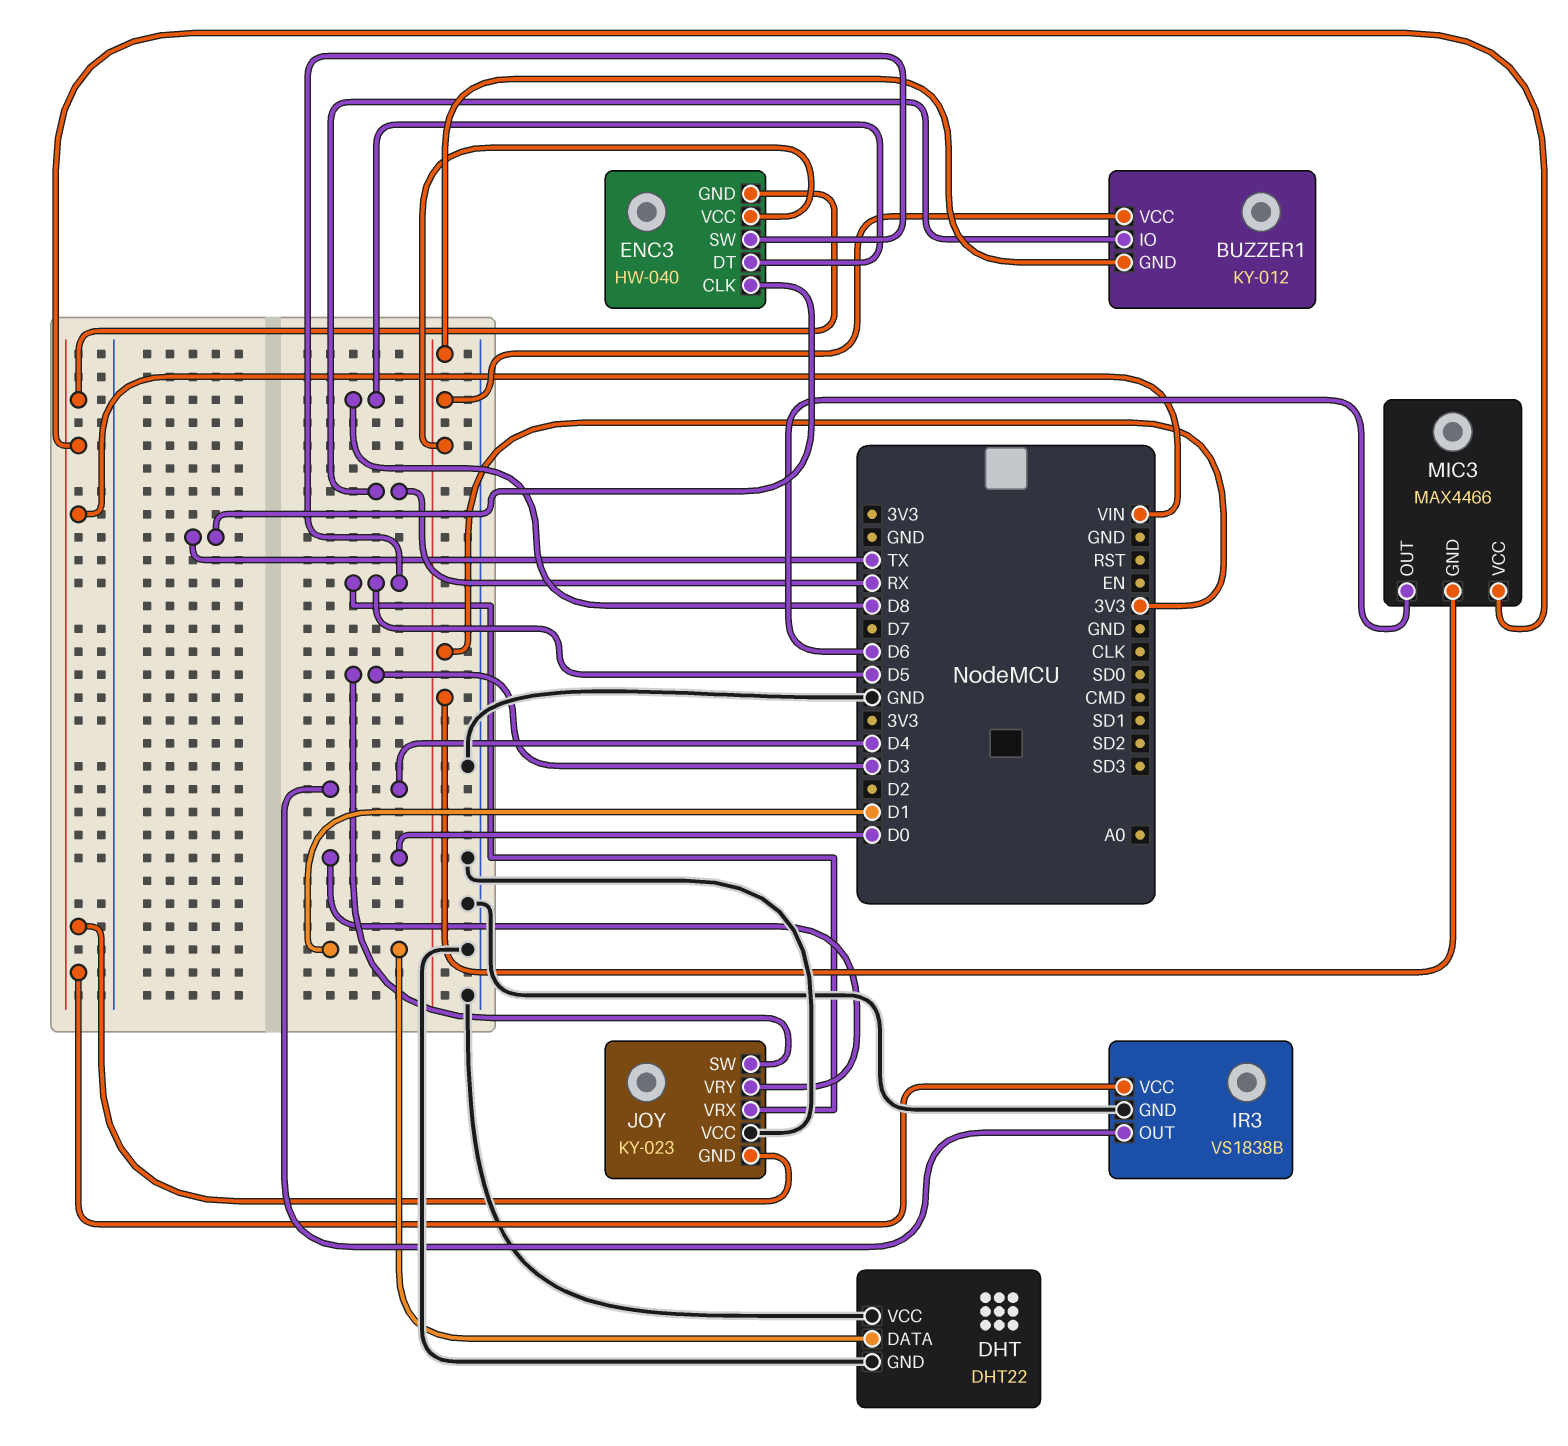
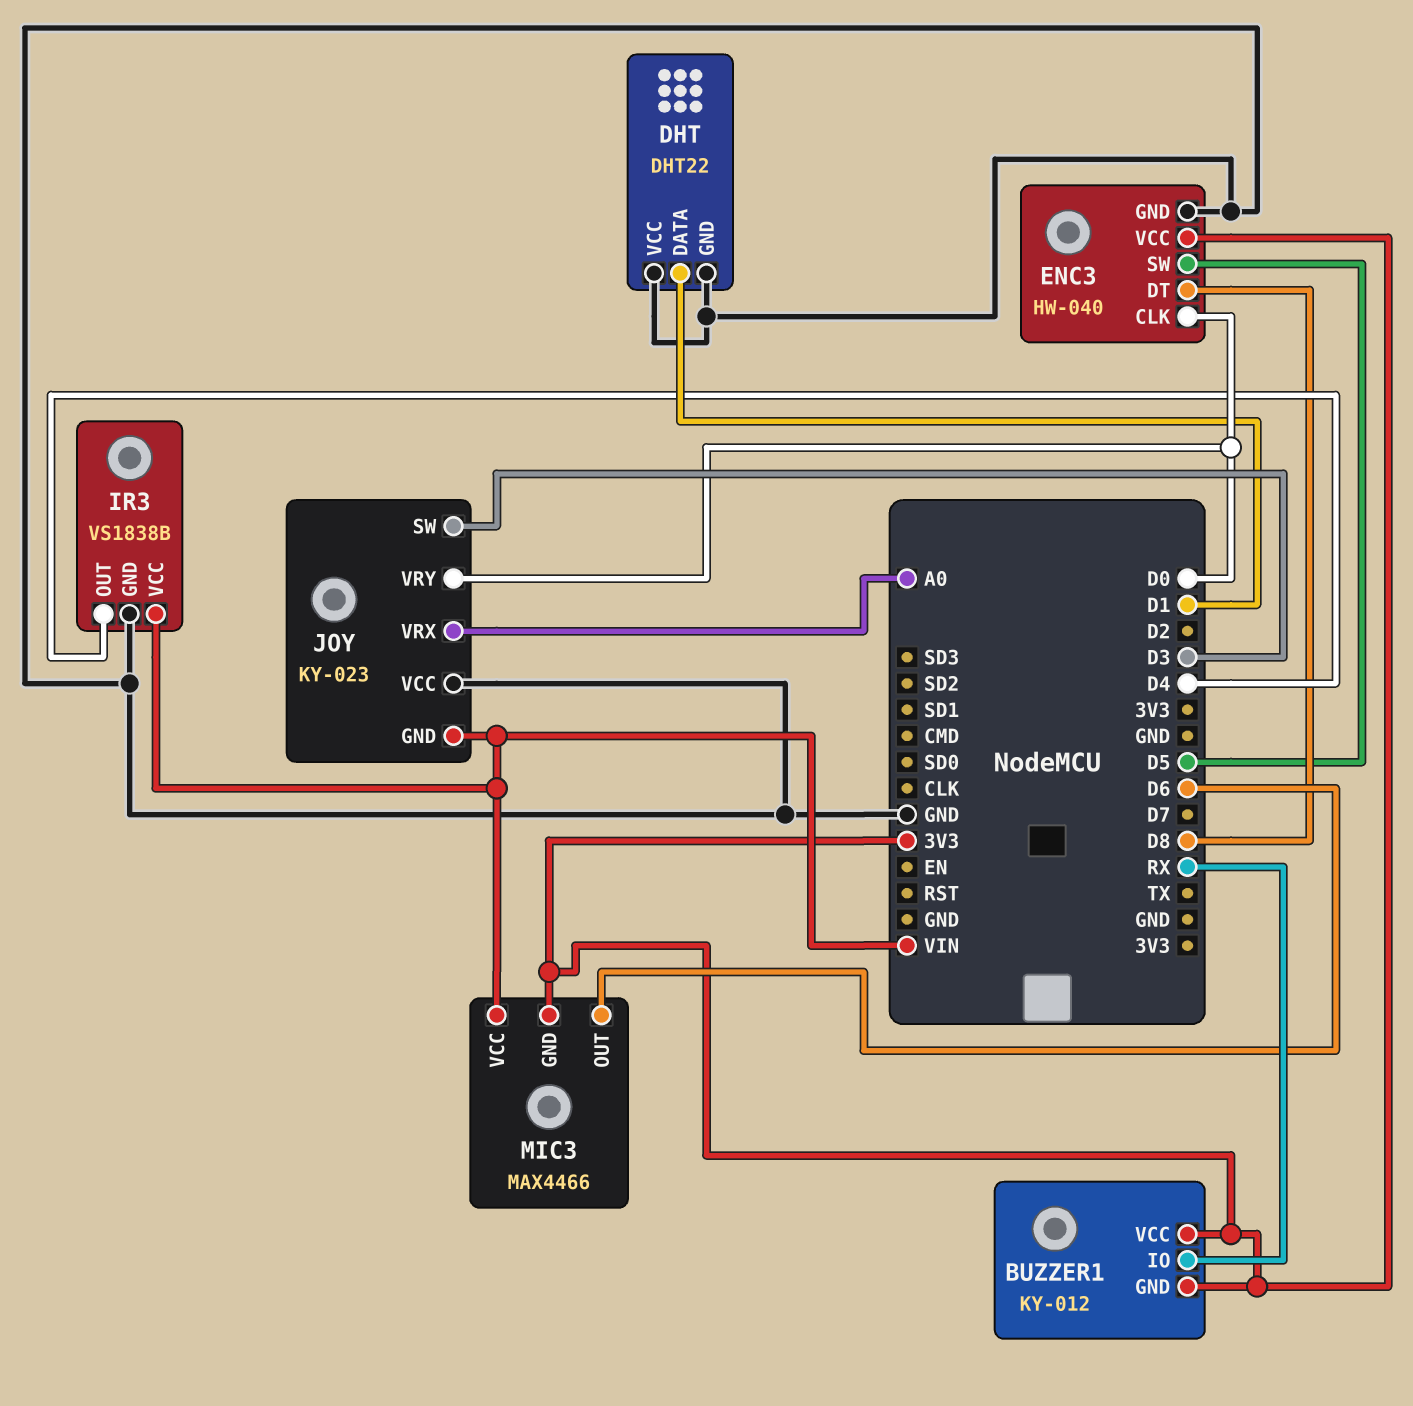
ENC3 pin CLK: TX -> D0
ENC3 pin GND: VIN -> GND
JOY pin VRX: D5 -> A0

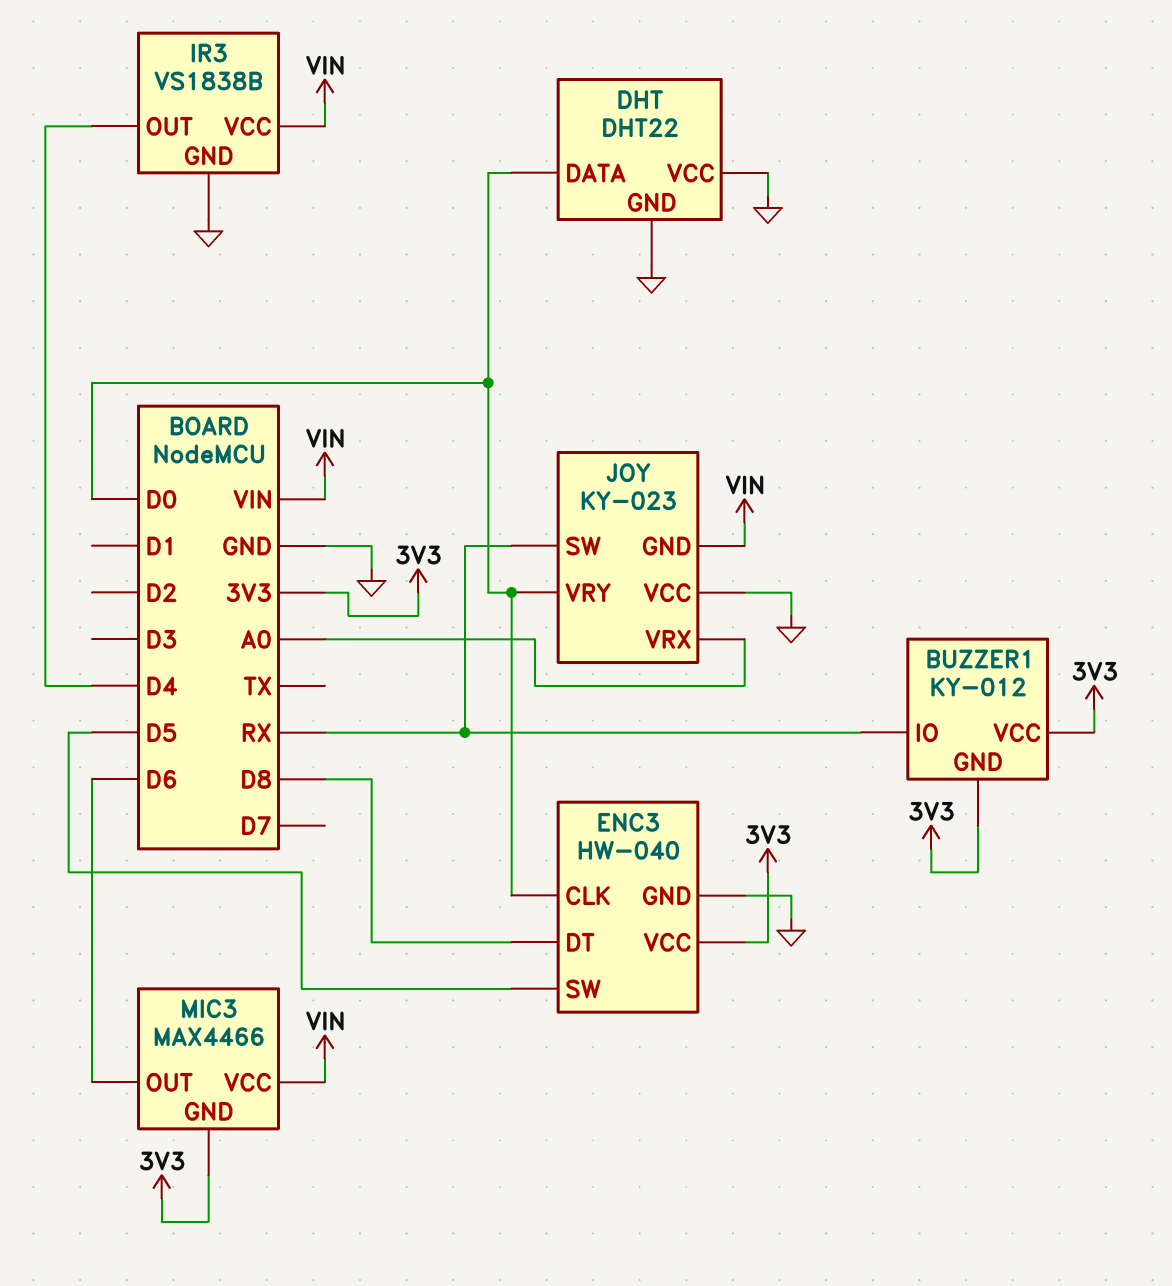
DHT pin DATA: D1 -> D0
JOY pin SW: D3 -> RX

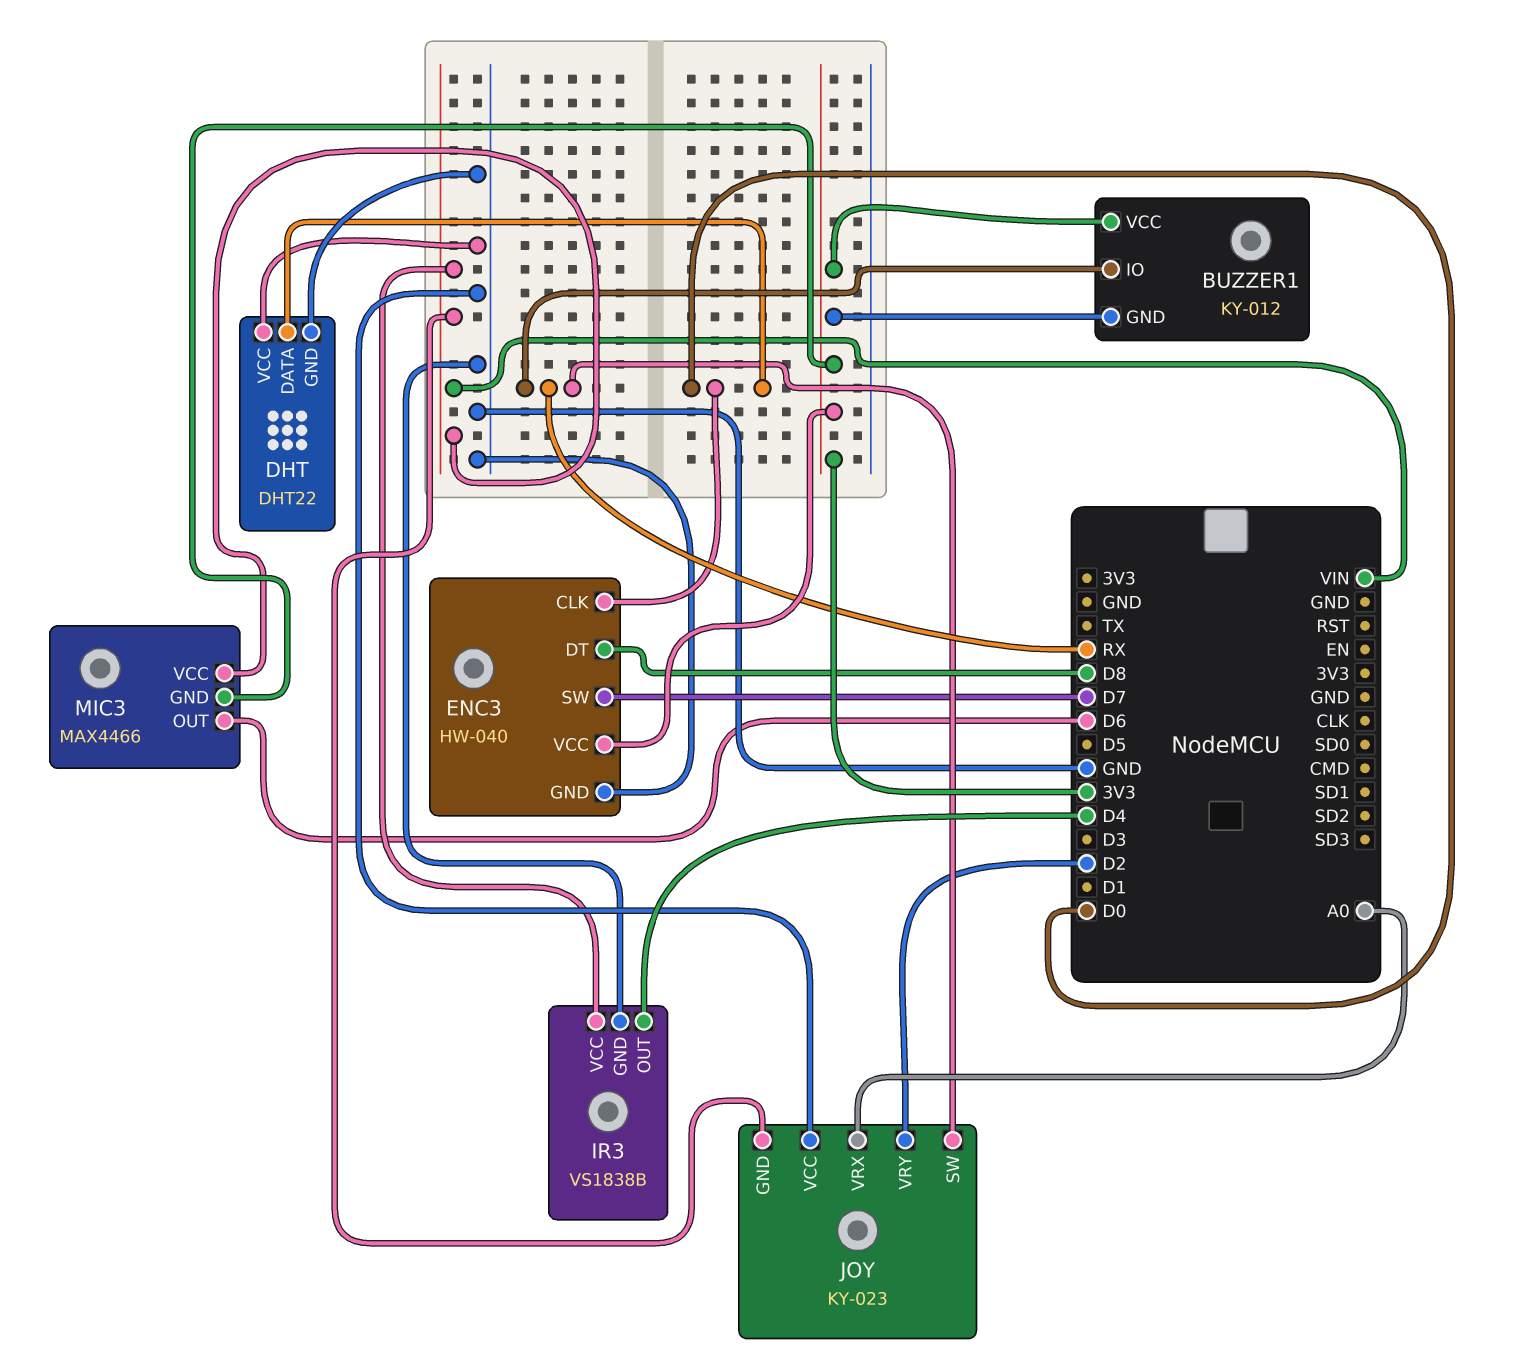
ENC3 pin SW: D5 -> D7
JOY pin VRY: D0 -> D2

